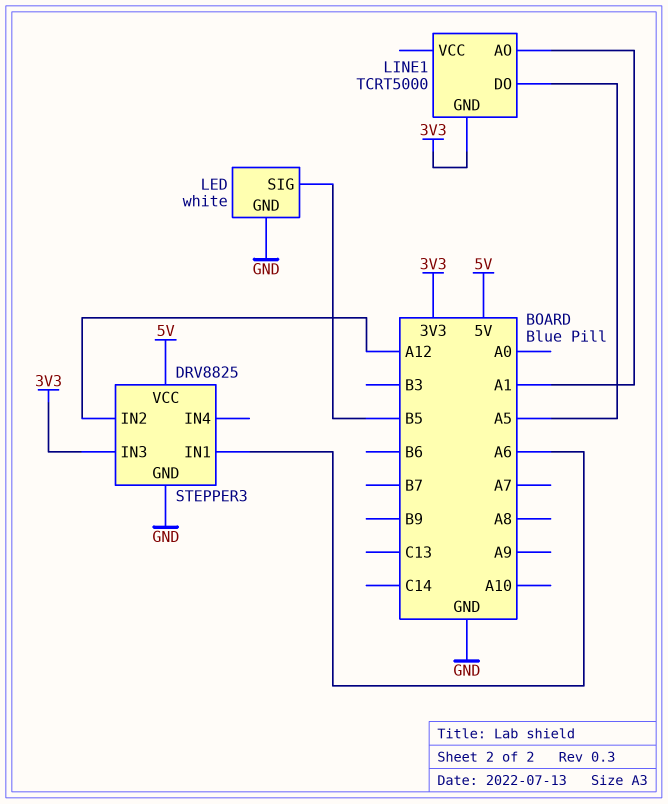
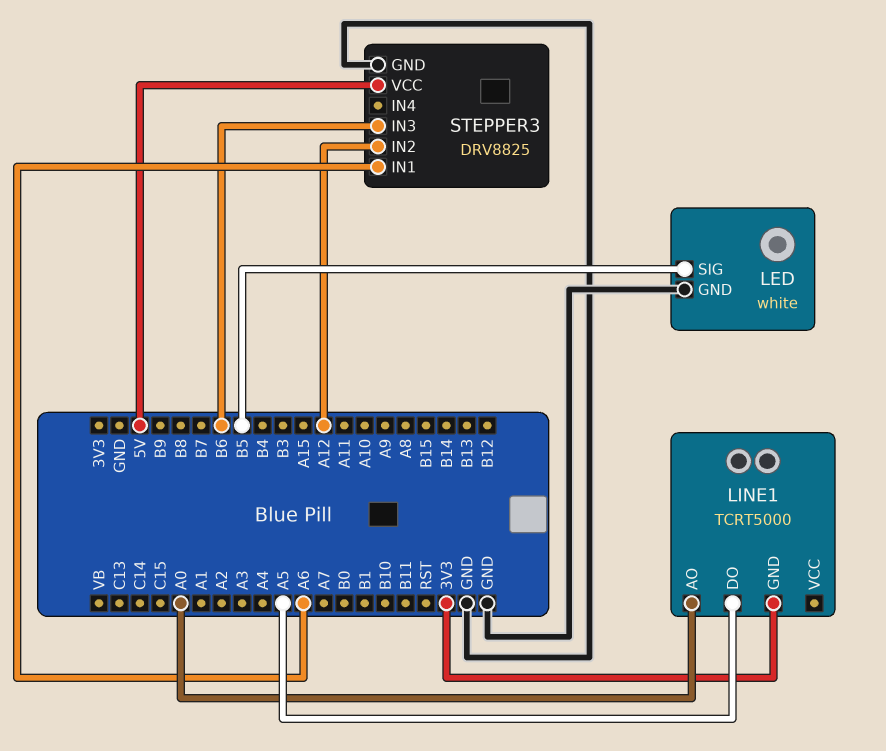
LINE1 pin AO: A1 -> A0
STEPPER3 pin IN3: 3V3 -> B6

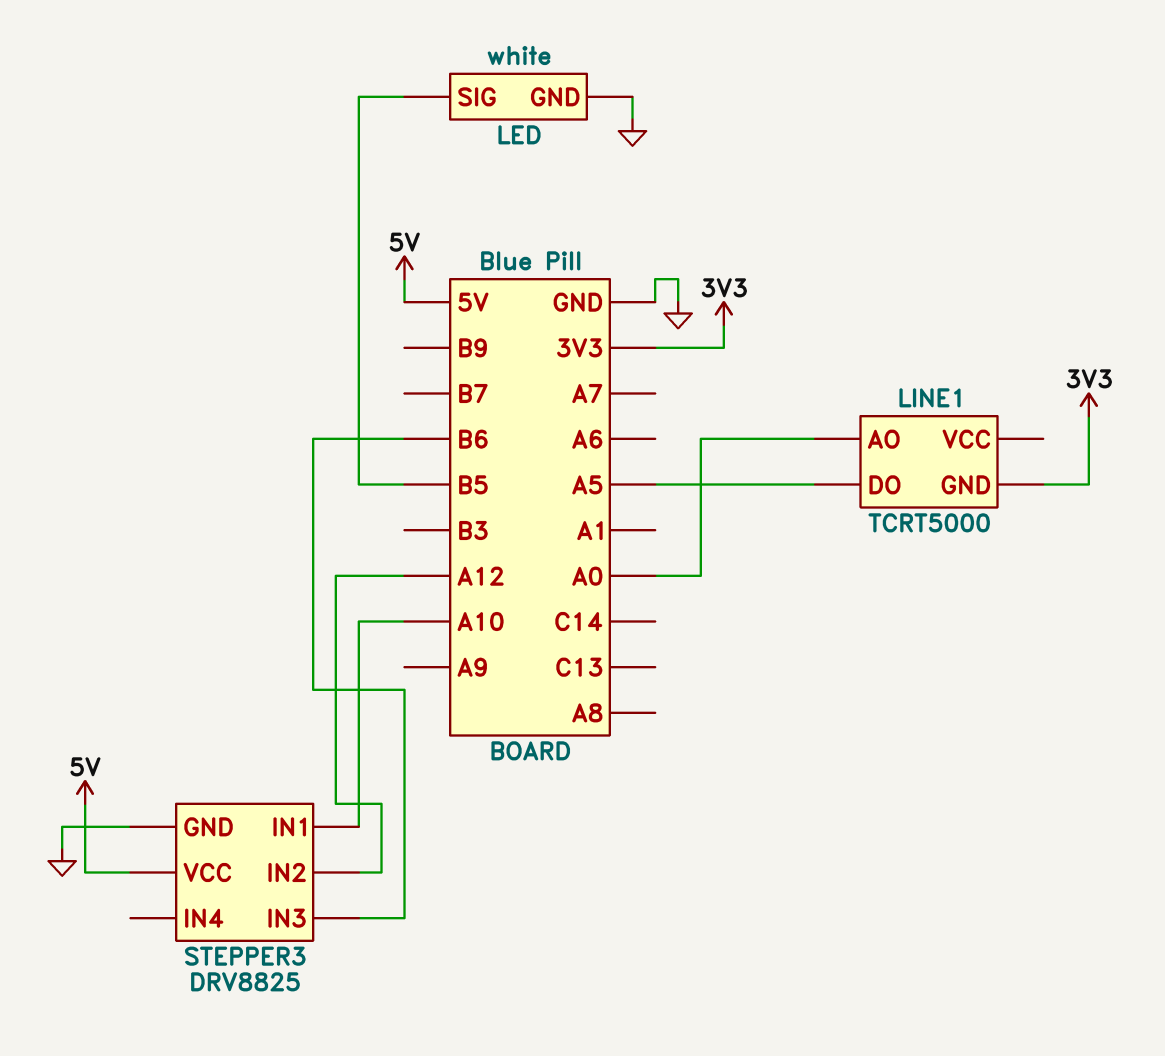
STEPPER3 pin IN1: A6 -> A10

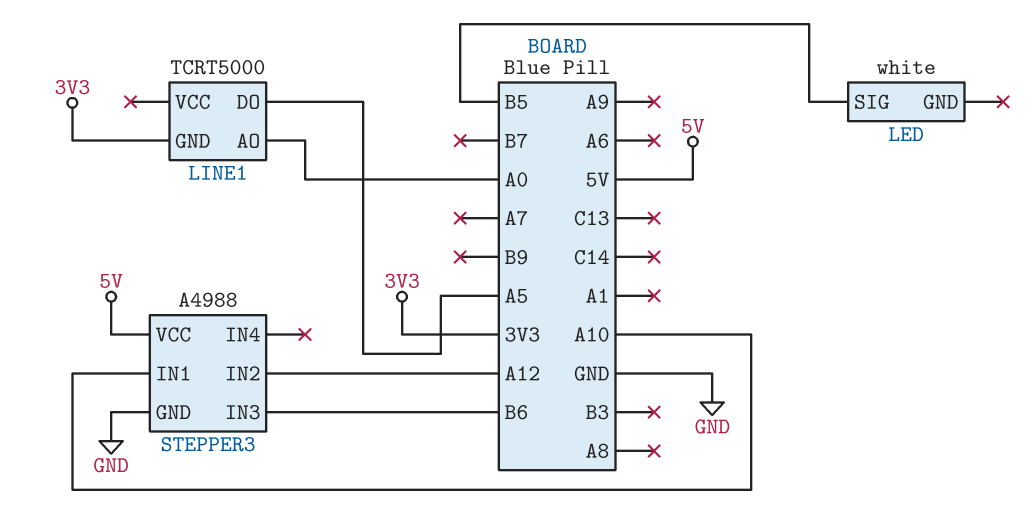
LED pin GND: GND -> none
STEPPER3: DRV8825 -> A4988

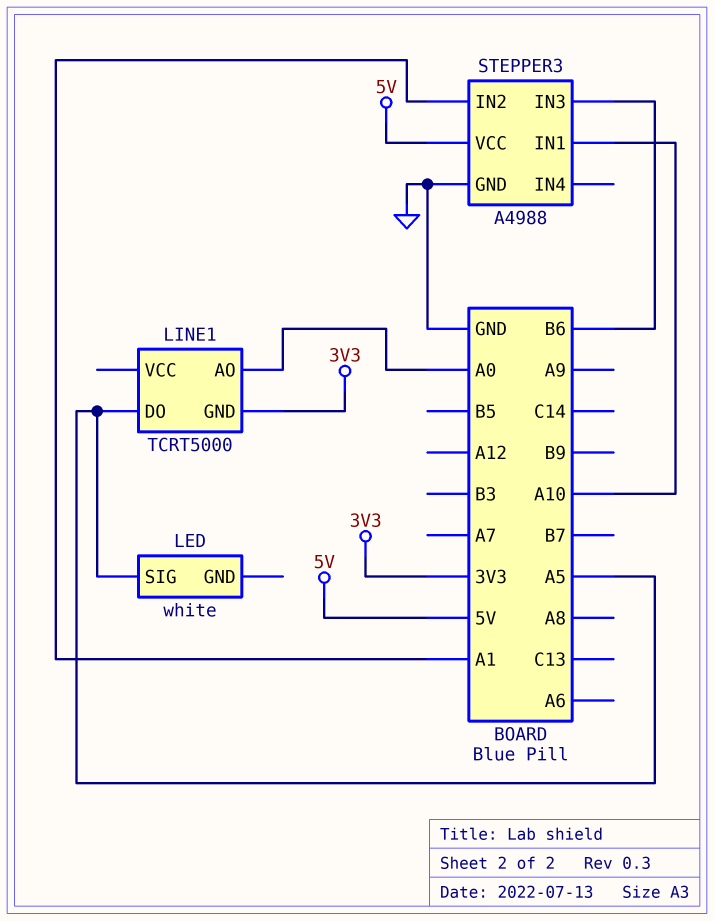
LED pin SIG: B5 -> A5
STEPPER3 pin IN2: A12 -> A1

